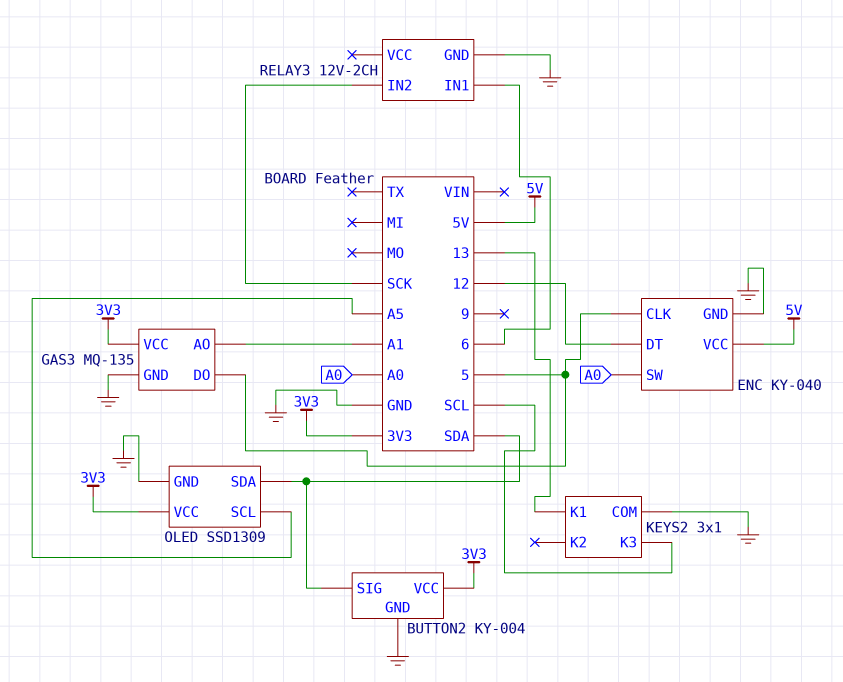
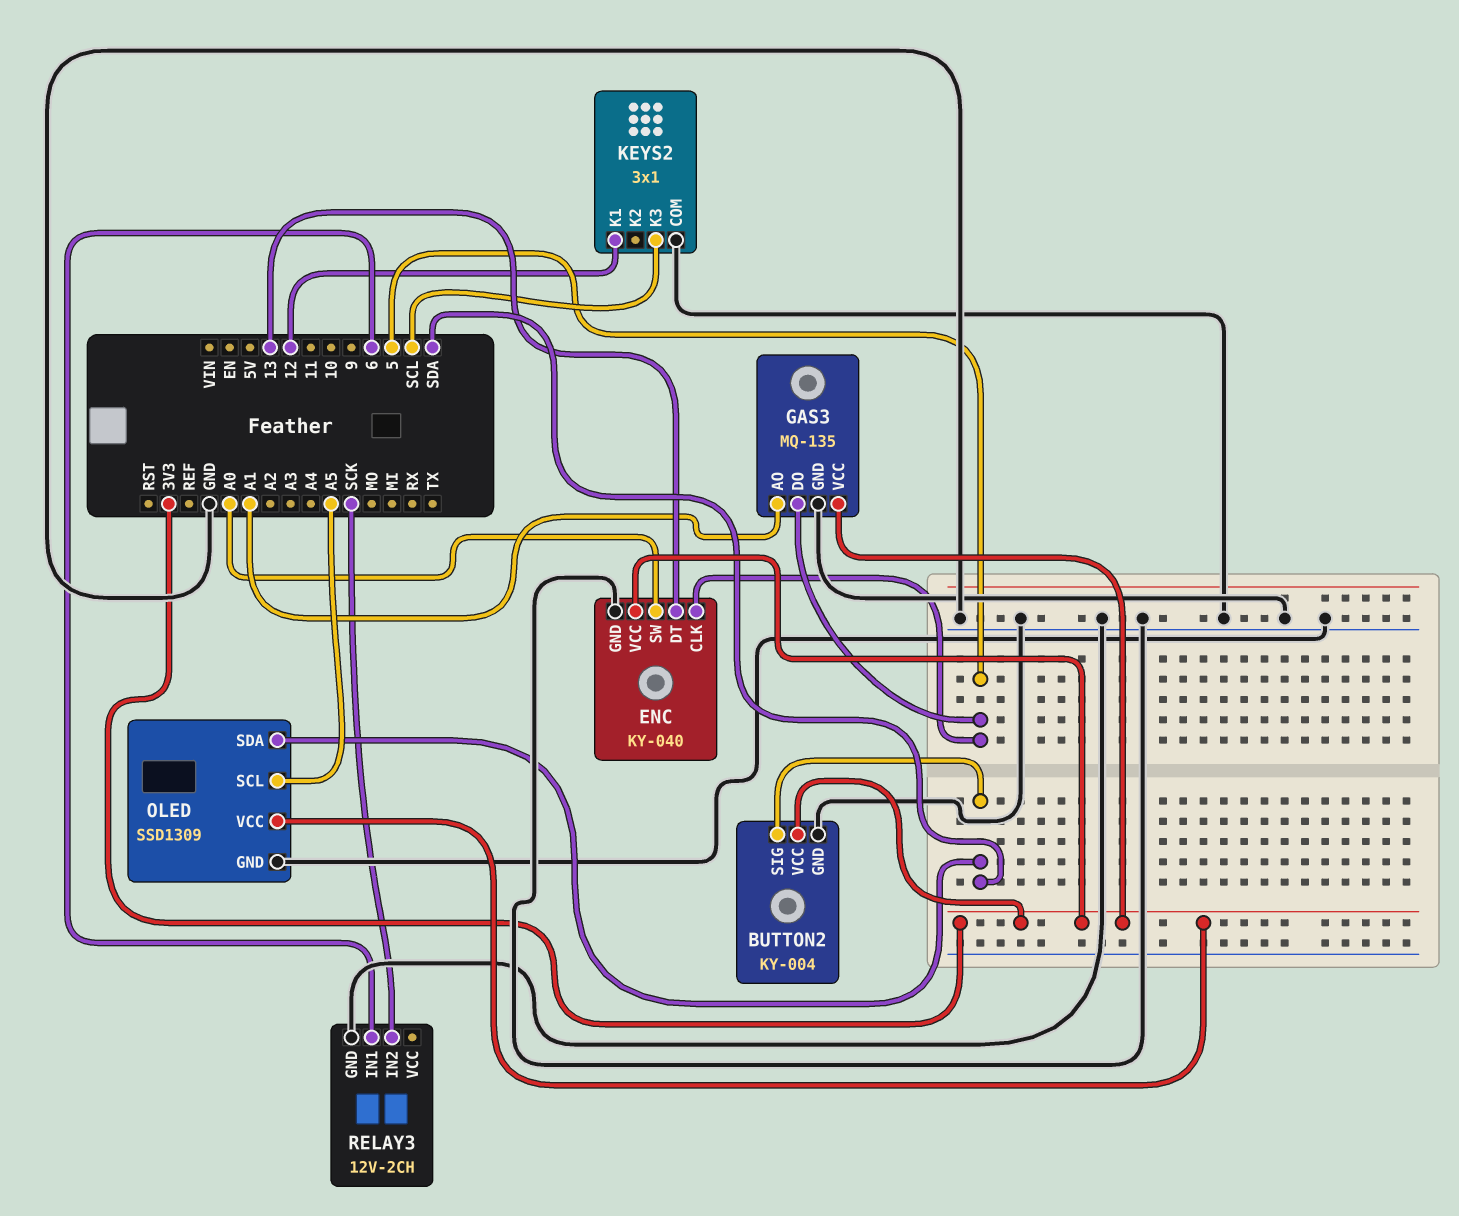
ENC pin DT: 12 -> 13
ENC pin VCC: 5V -> 3V3
KEYS2 pin K1: 13 -> 12

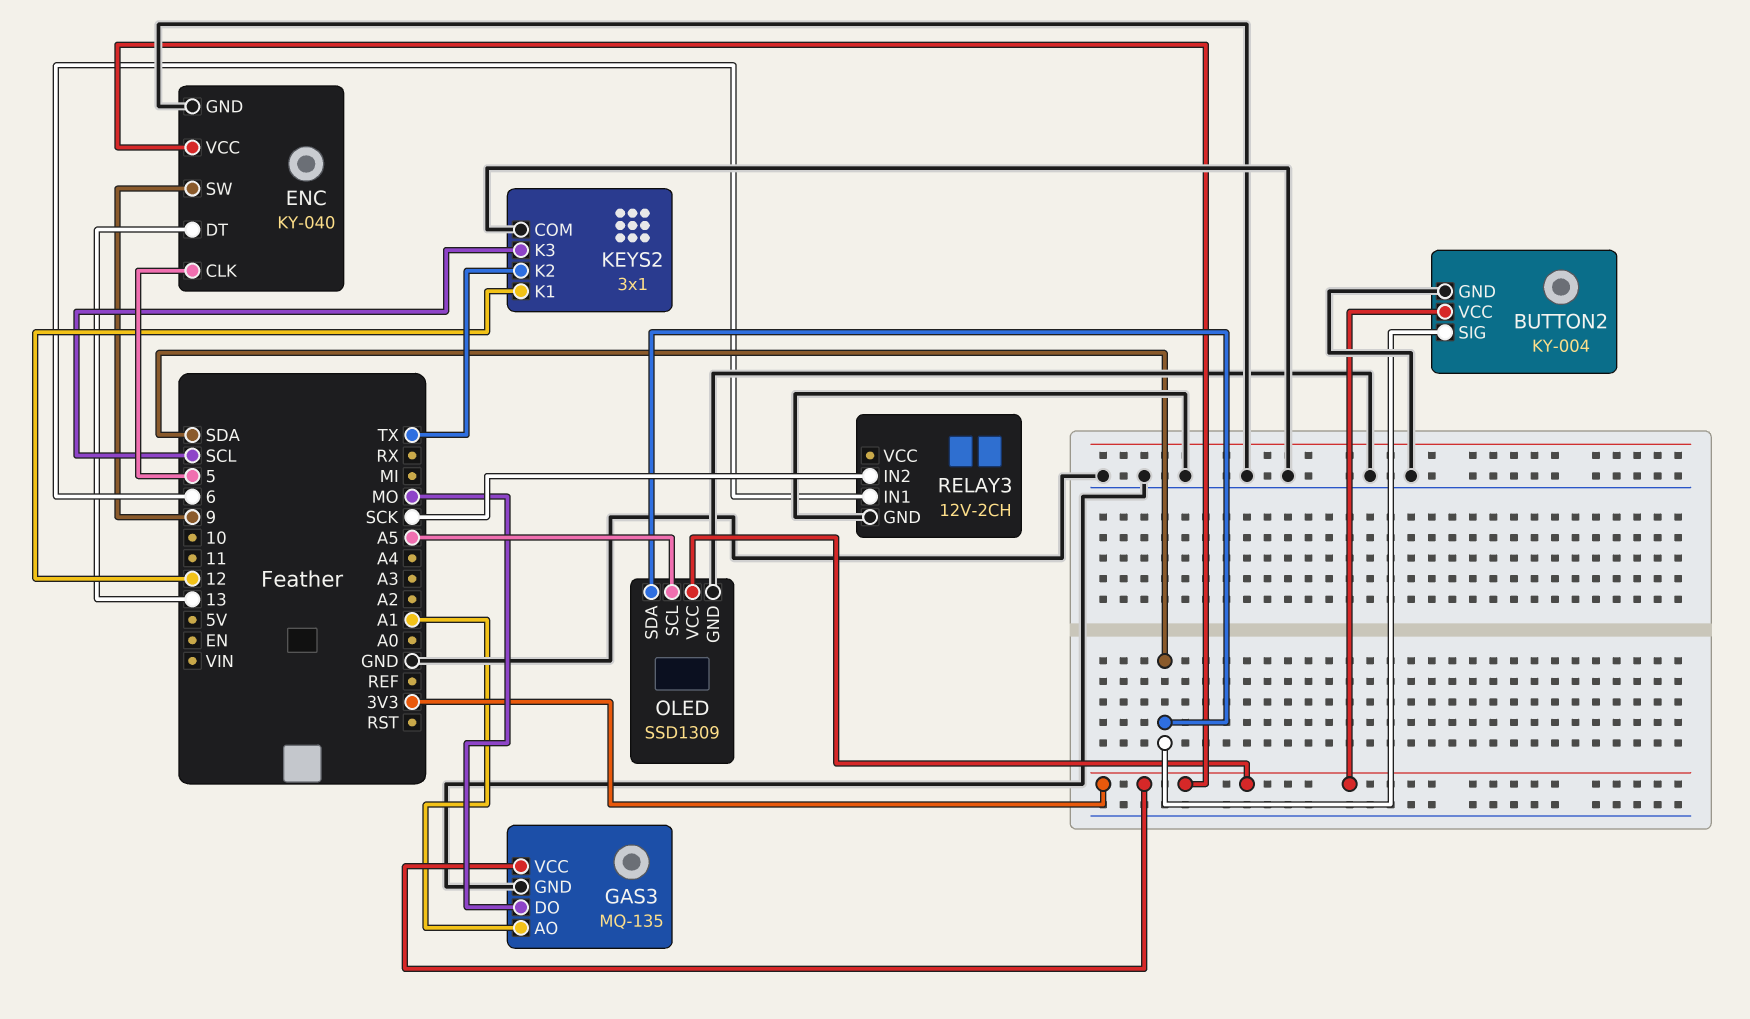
ENC pin SW: A0 -> 9
GAS3 pin DO: 5 -> MO
KEYS2 pin K2: none -> TX

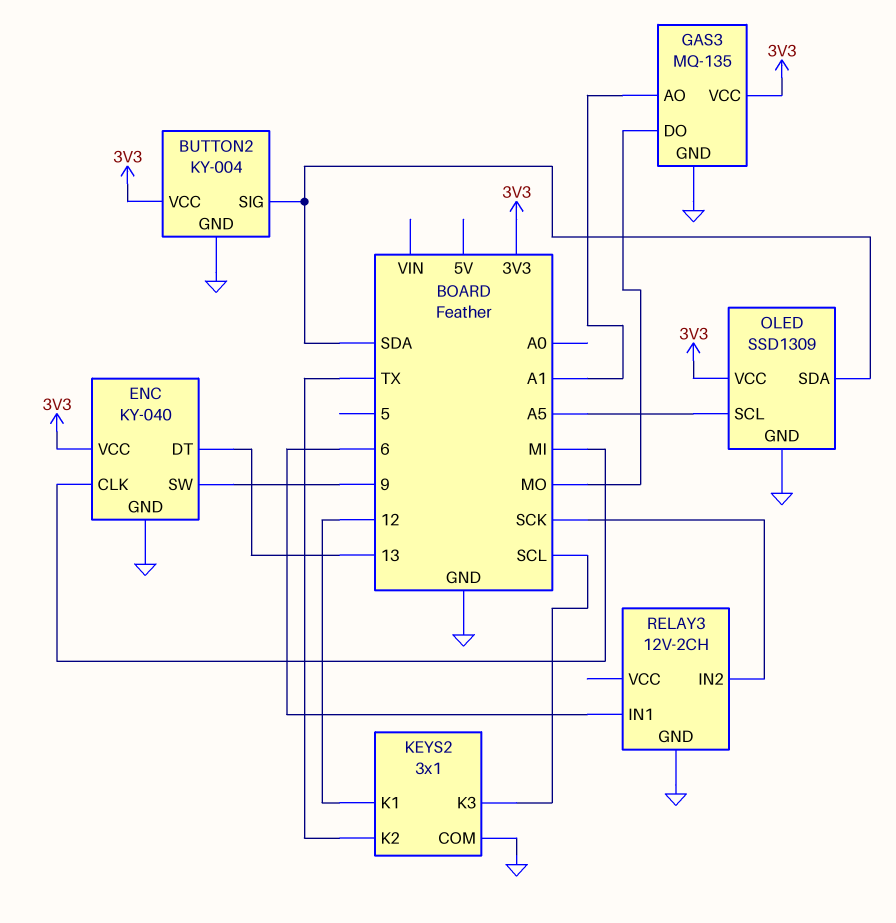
ENC pin CLK: 5 -> MI

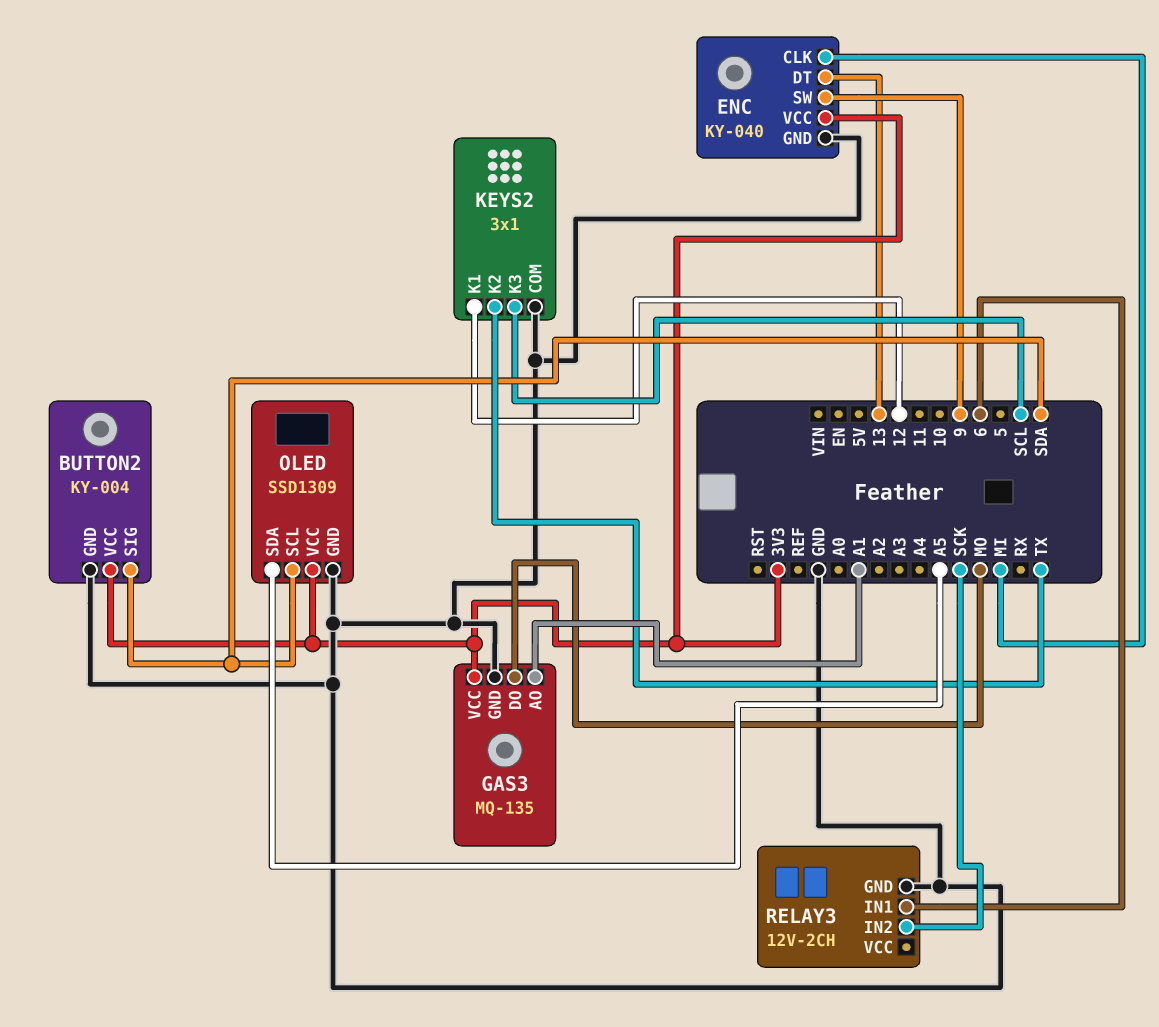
OLED pin SCL: A5 -> SDA
OLED pin SDA: SDA -> A5

